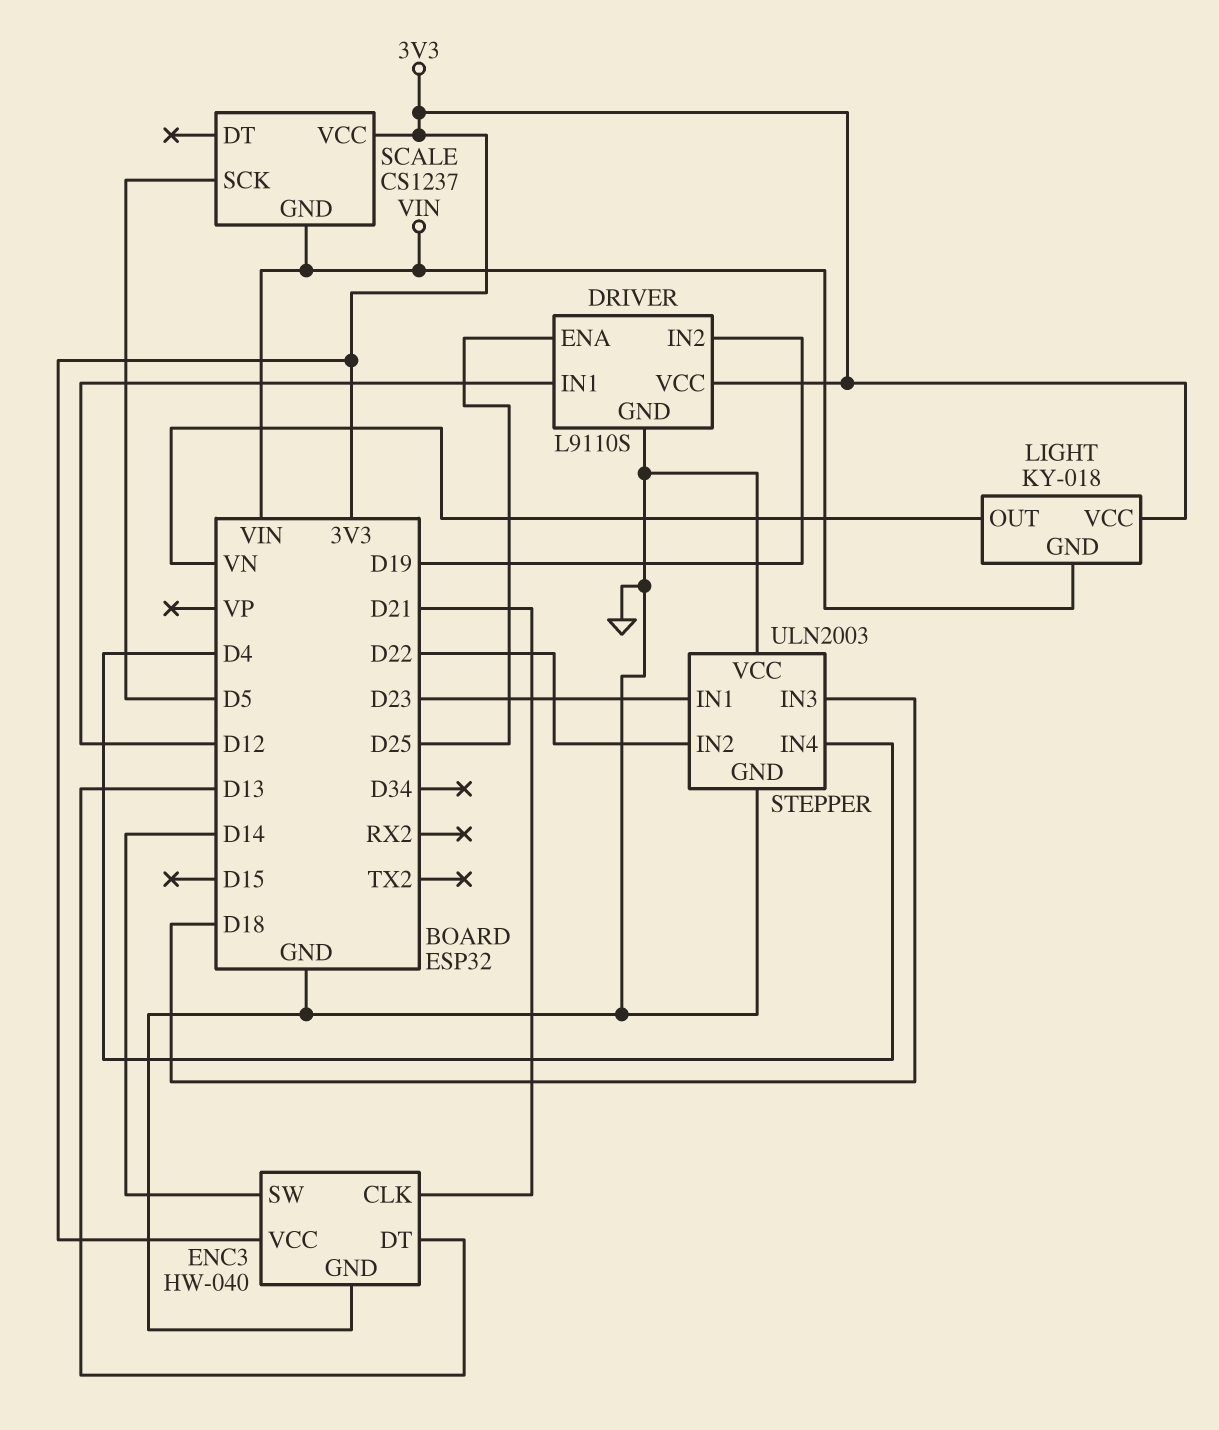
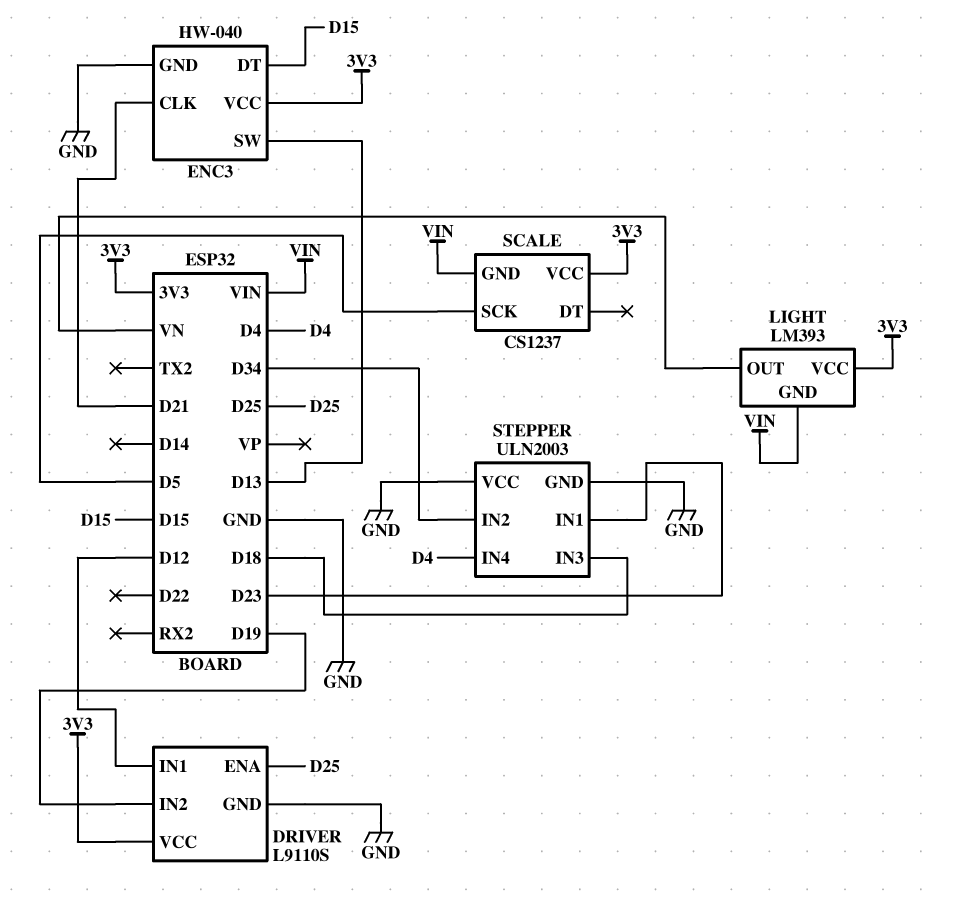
ENC3 pin DT: D13 -> D15
ENC3 pin SW: D14 -> D13
LIGHT: KY-018 -> LM393
STEPPER pin IN2: D22 -> D34

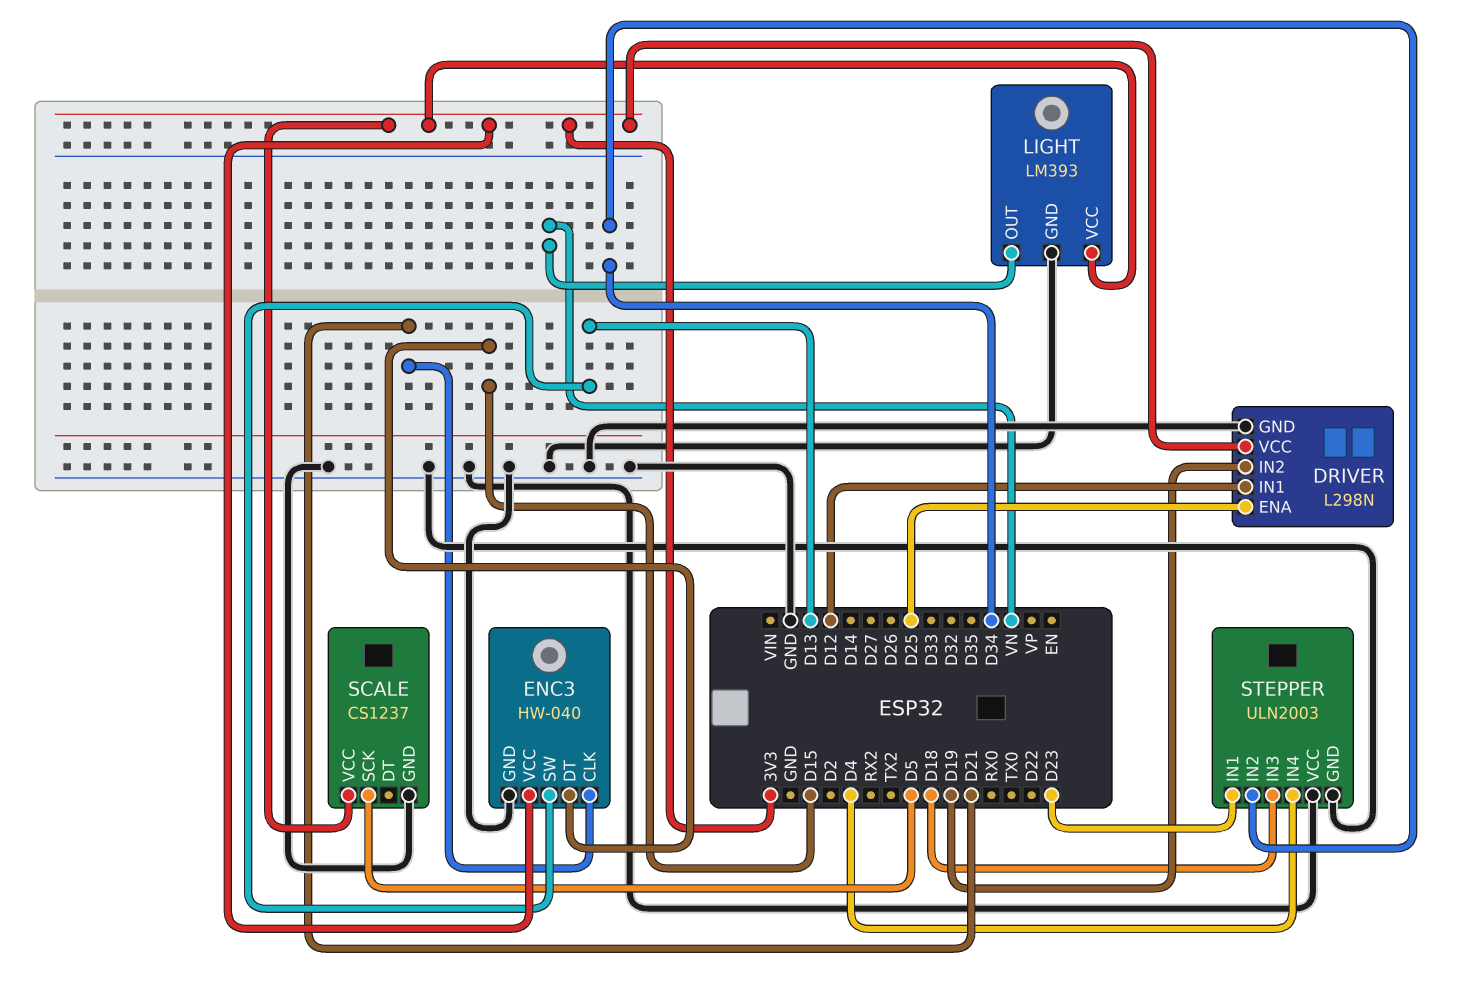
DRIVER: L9110S -> L298N
LIGHT pin GND: VIN -> GND
SCALE pin GND: VIN -> GND

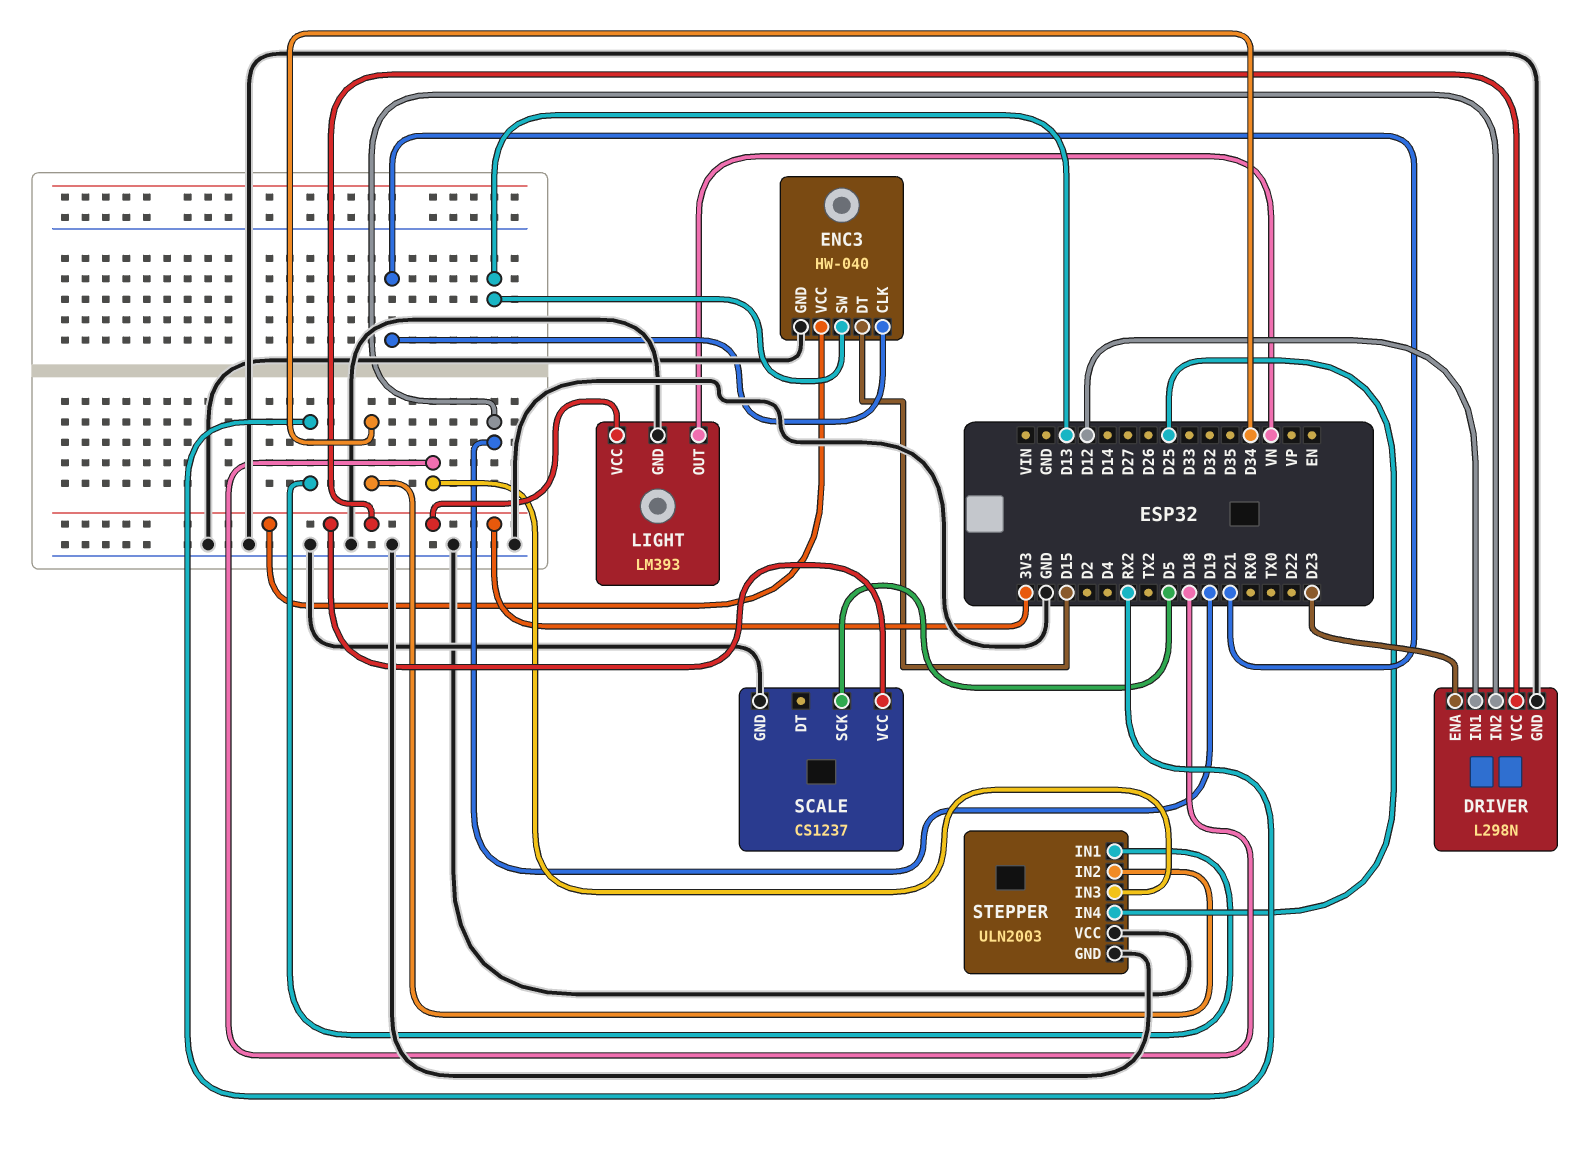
DRIVER pin ENA: D25 -> D23
STEPPER pin IN1: D23 -> RX2
STEPPER pin IN4: D4 -> D25

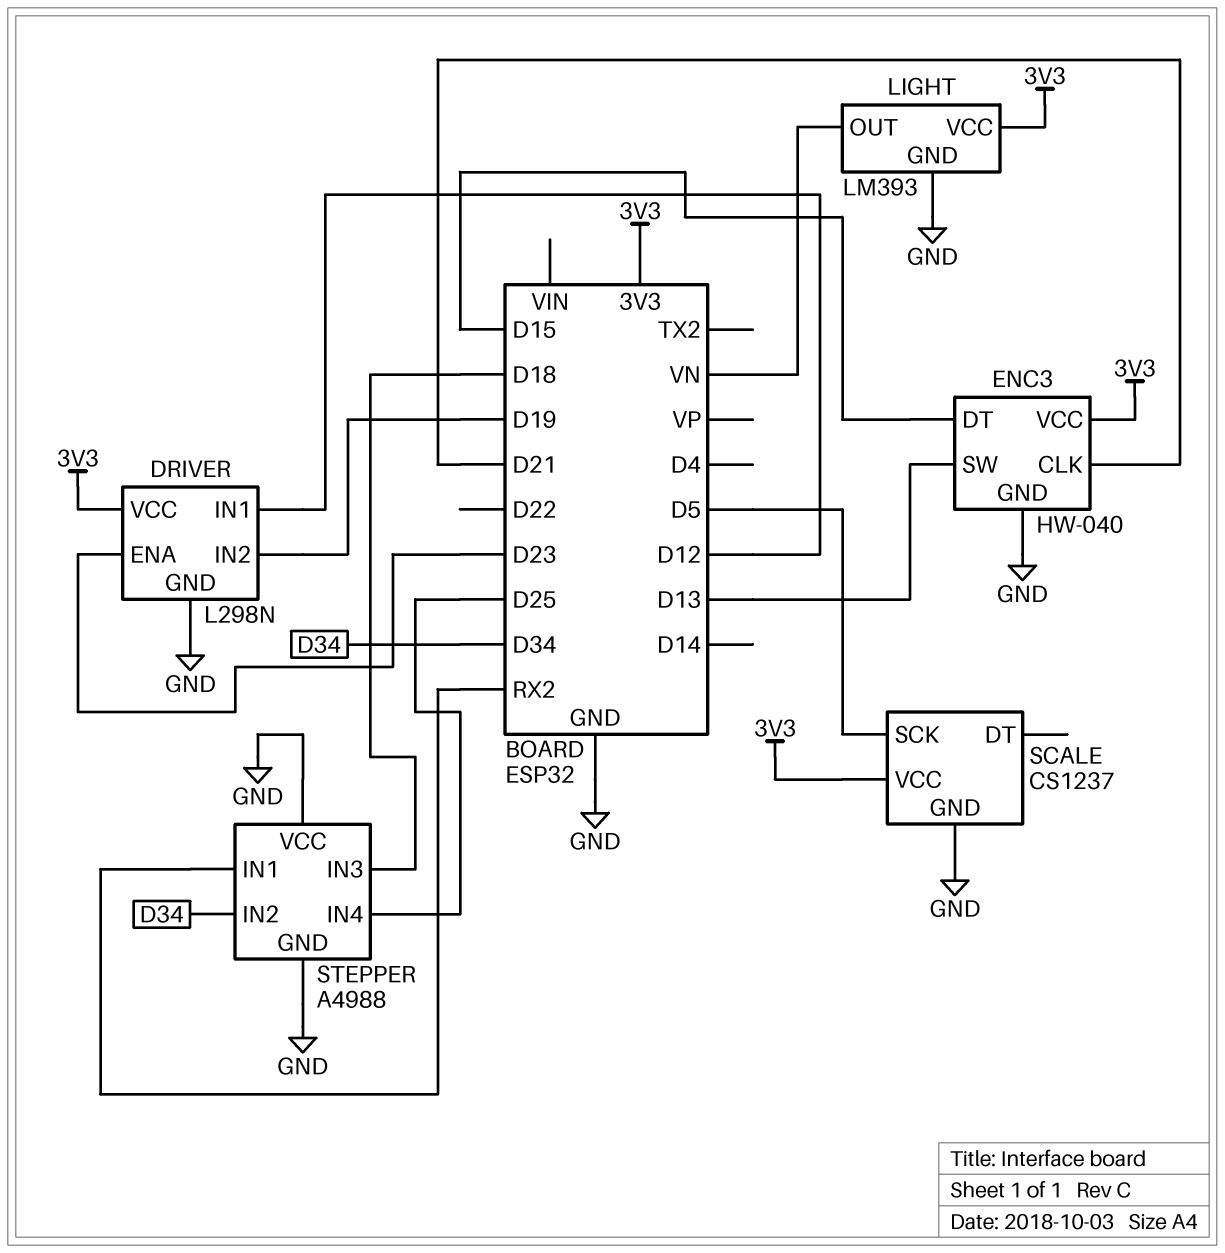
STEPPER: ULN2003 -> A4988

